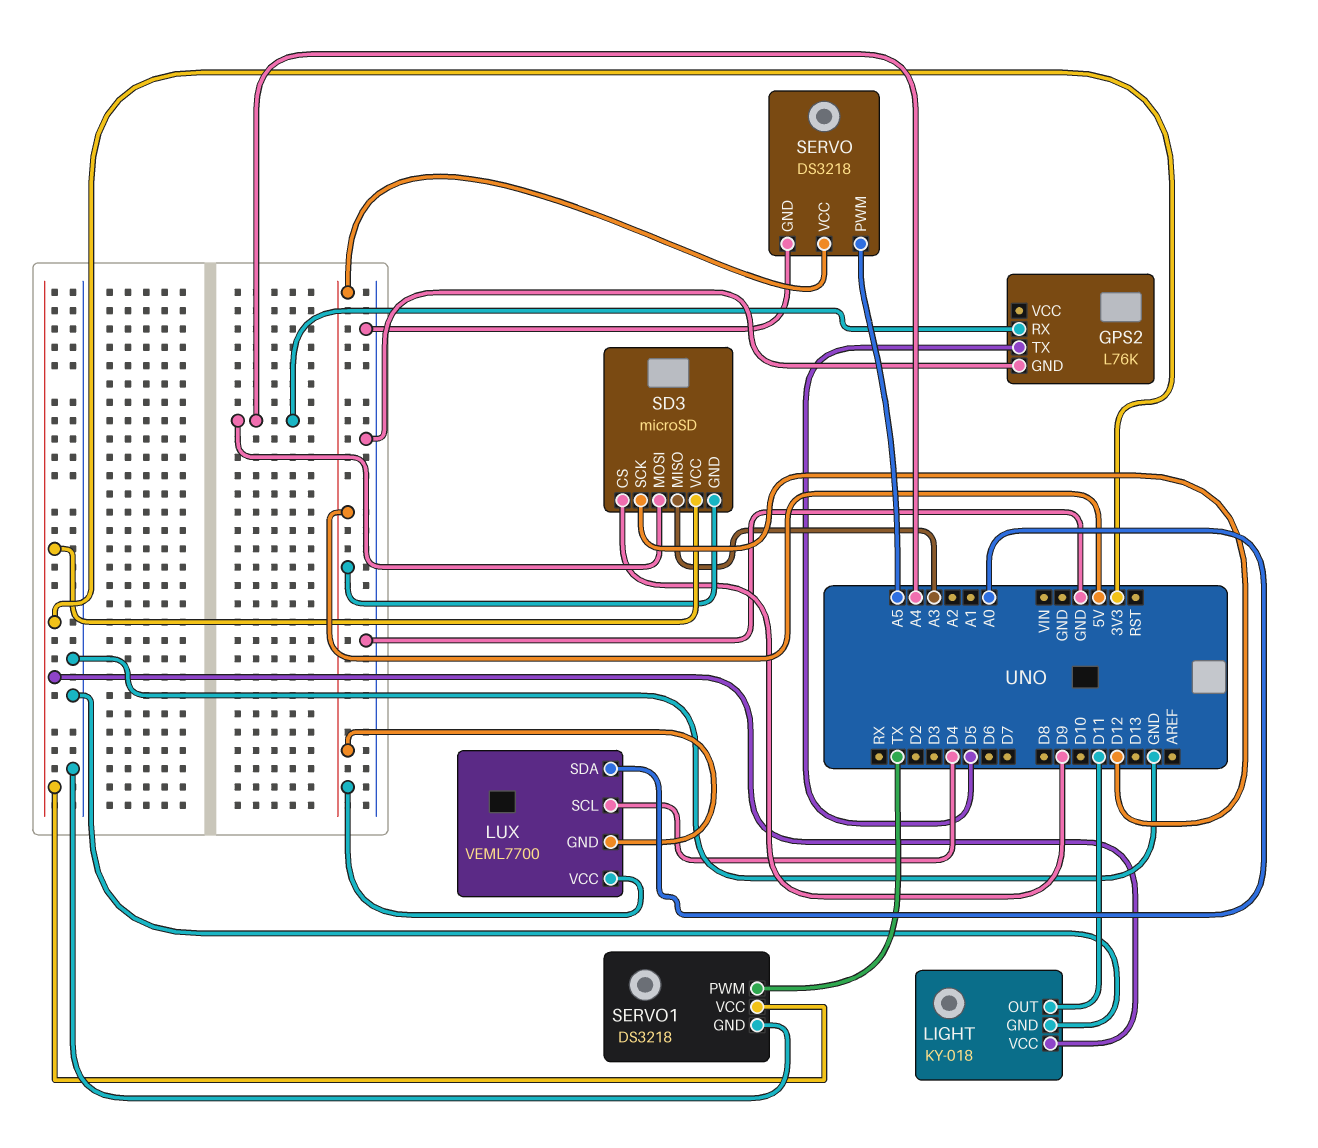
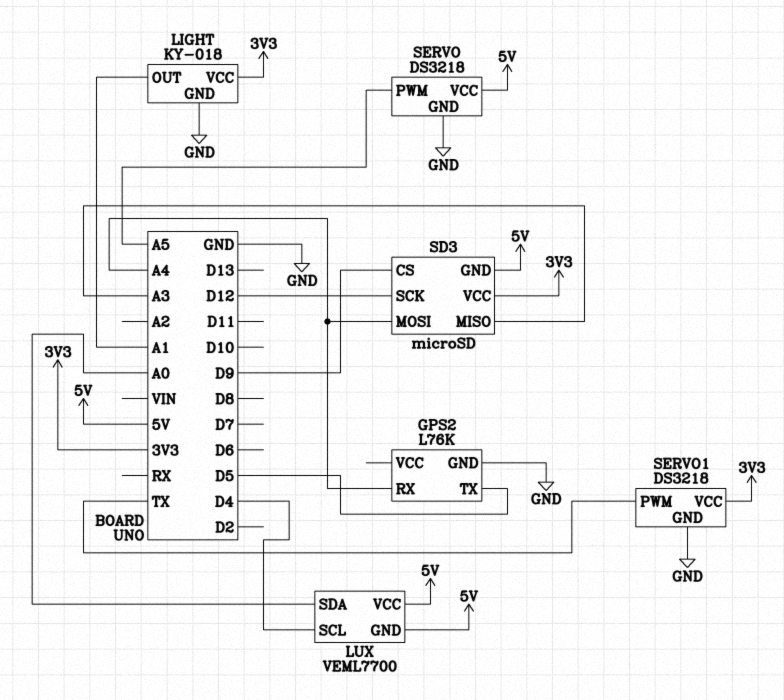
LIGHT pin OUT: D11 -> A1

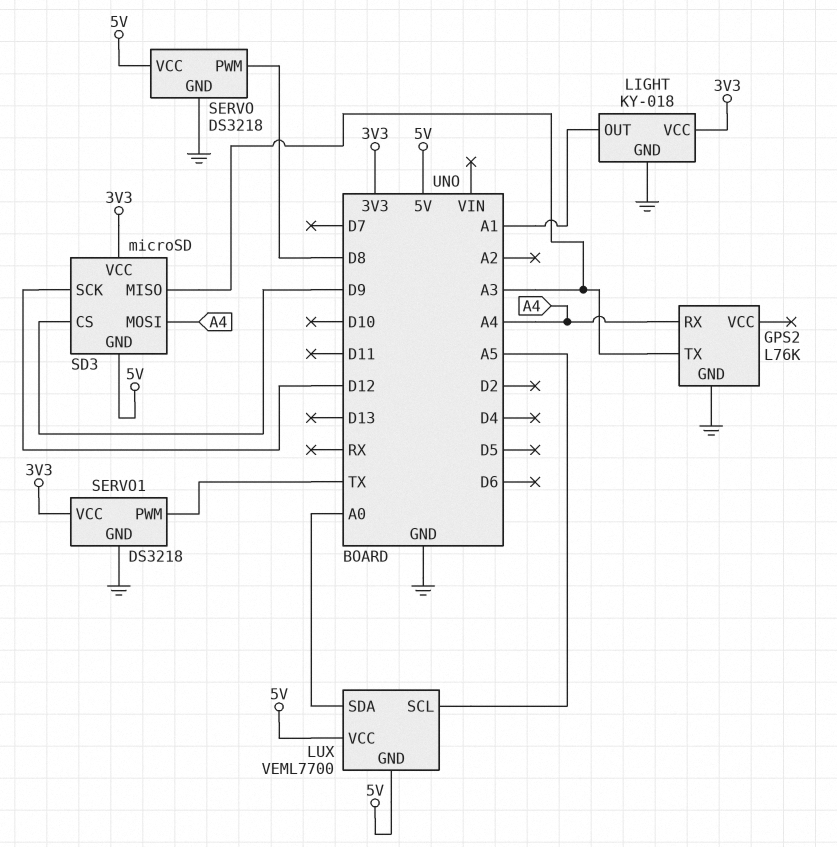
GPS2 pin TX: D5 -> A3
LUX pin SCL: D4 -> A5
SERVO pin PWM: A5 -> D8

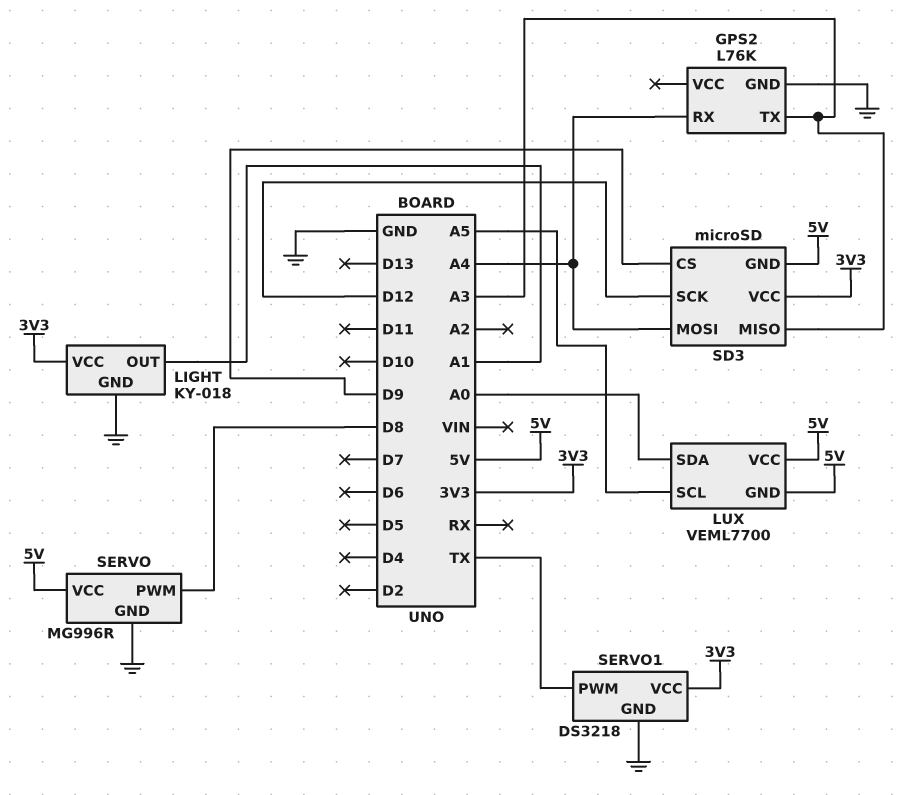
SERVO: DS3218 -> MG996R

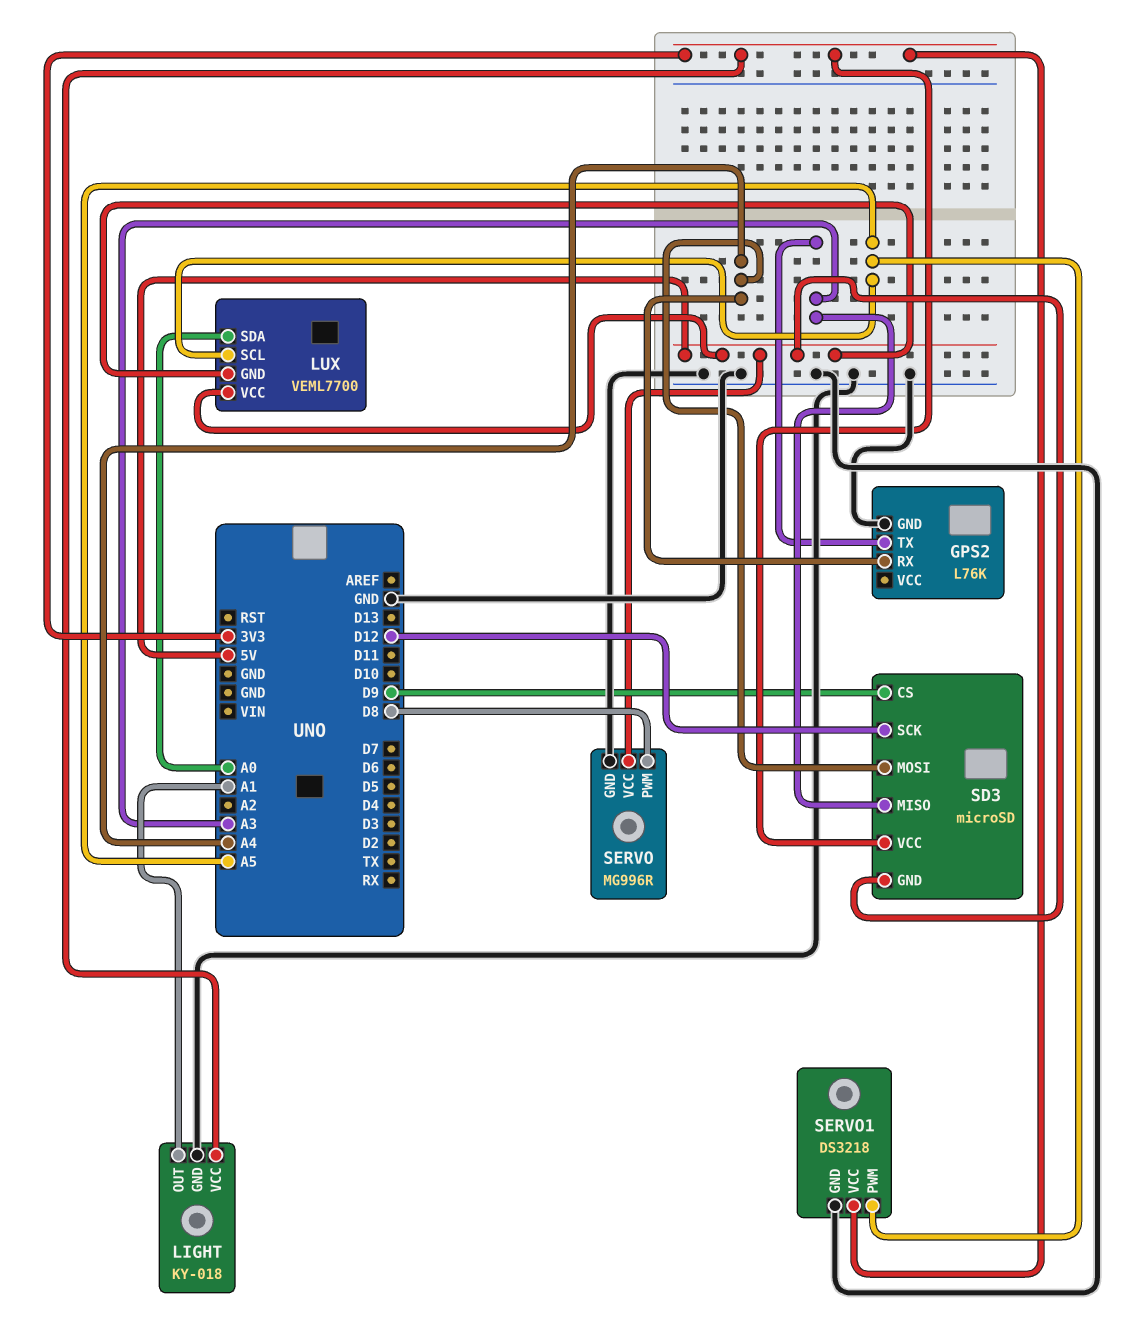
SERVO1 pin PWM: TX -> A5

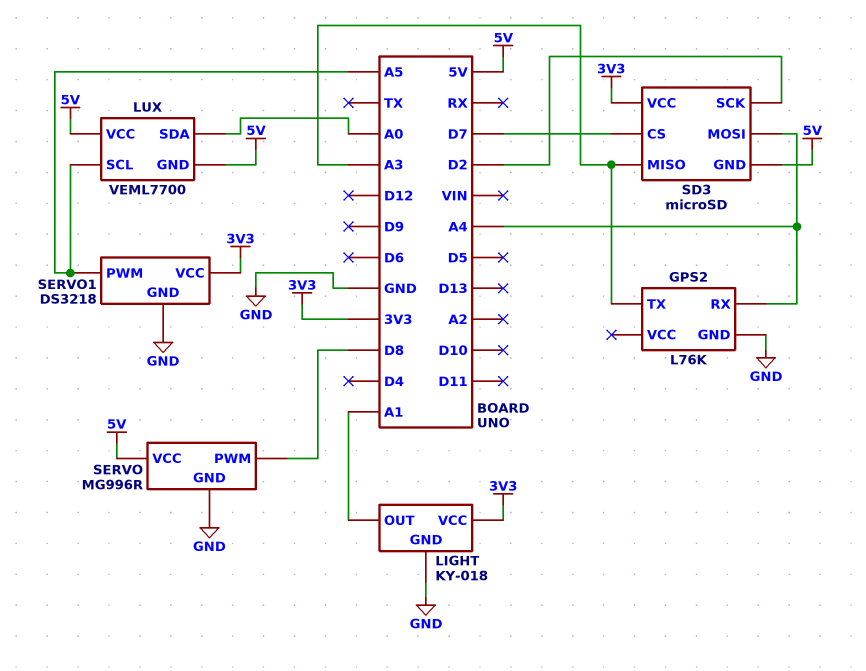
SD3 pin CS: D9 -> D7
SD3 pin SCK: D12 -> D2

